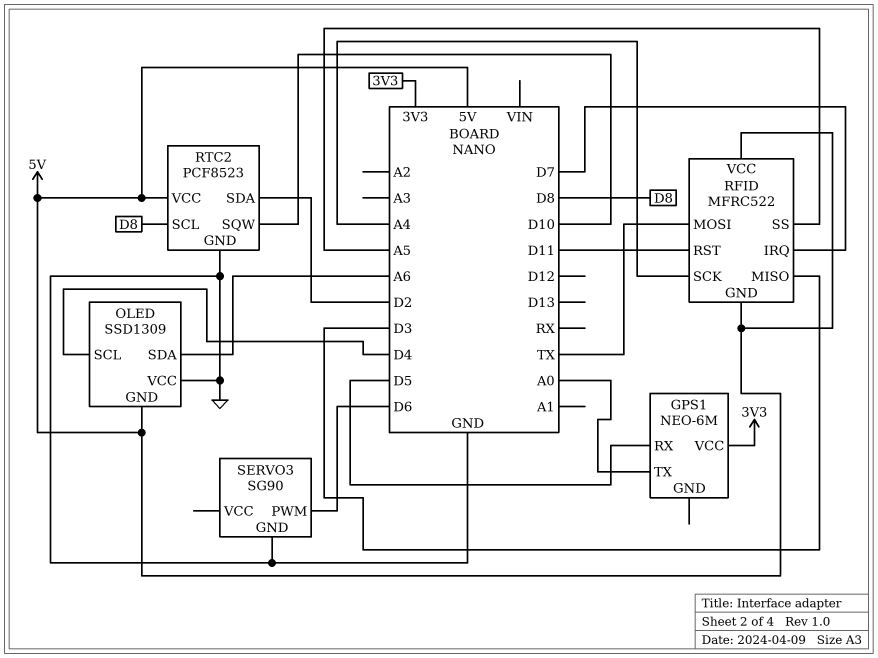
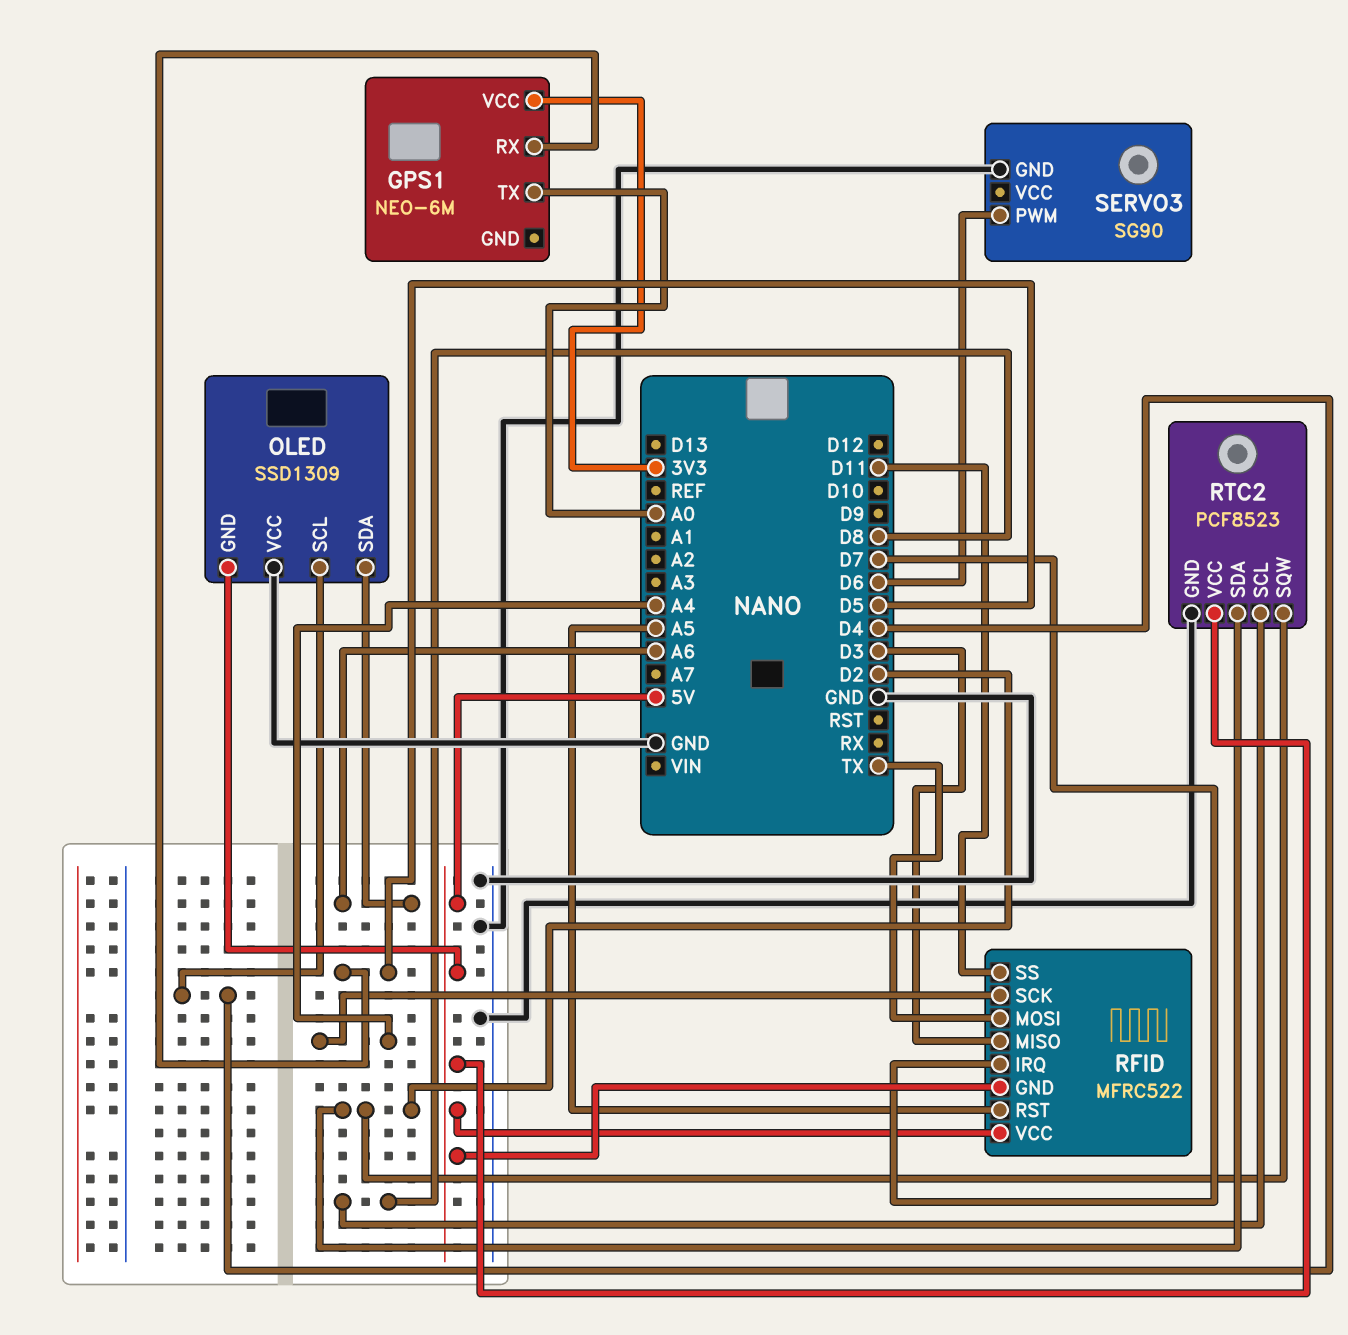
RFID pin RST: D11 -> A5
RFID pin SS: A5 -> D11
RTC2 pin SQW: D10 -> D2

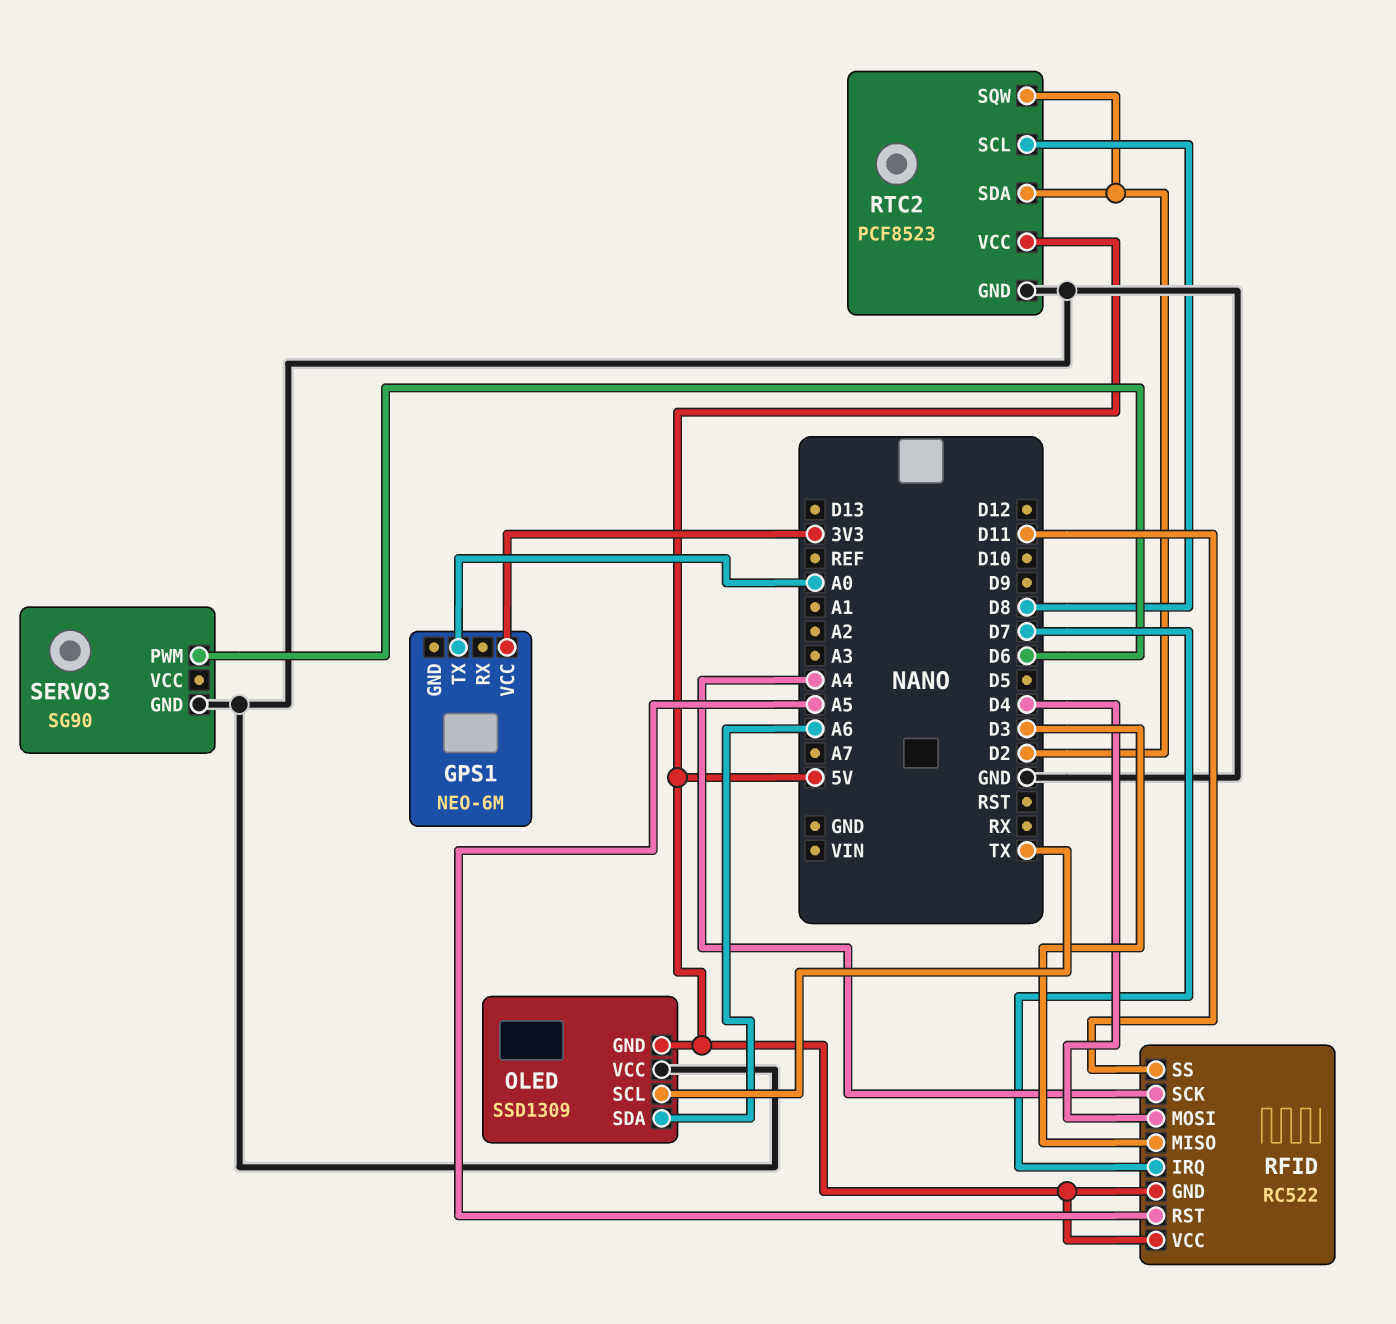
GPS1 pin RX: D5 -> none
OLED pin SCL: D4 -> TX
RFID: MFRC522 -> RC522
RFID pin MOSI: TX -> D4

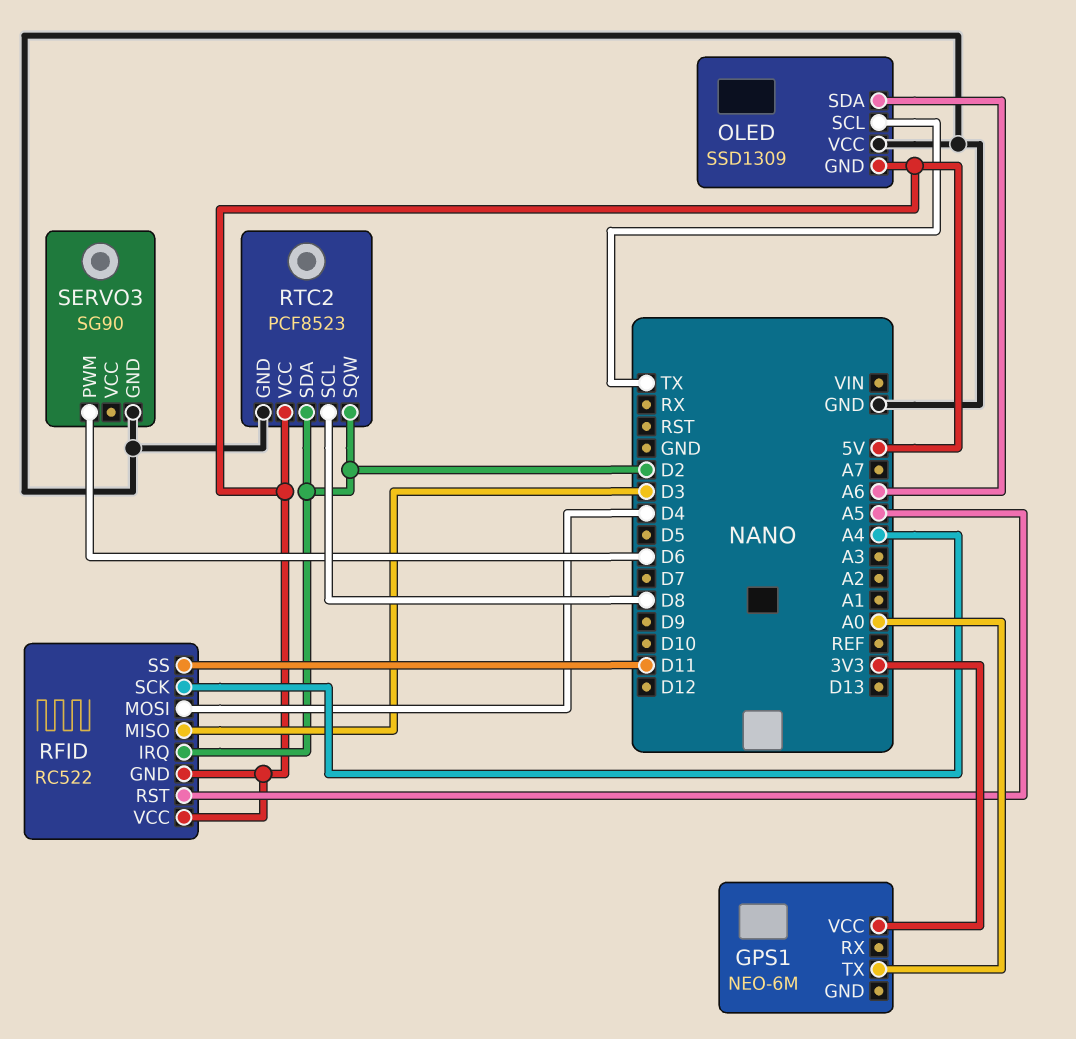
RFID pin IRQ: D7 -> D2

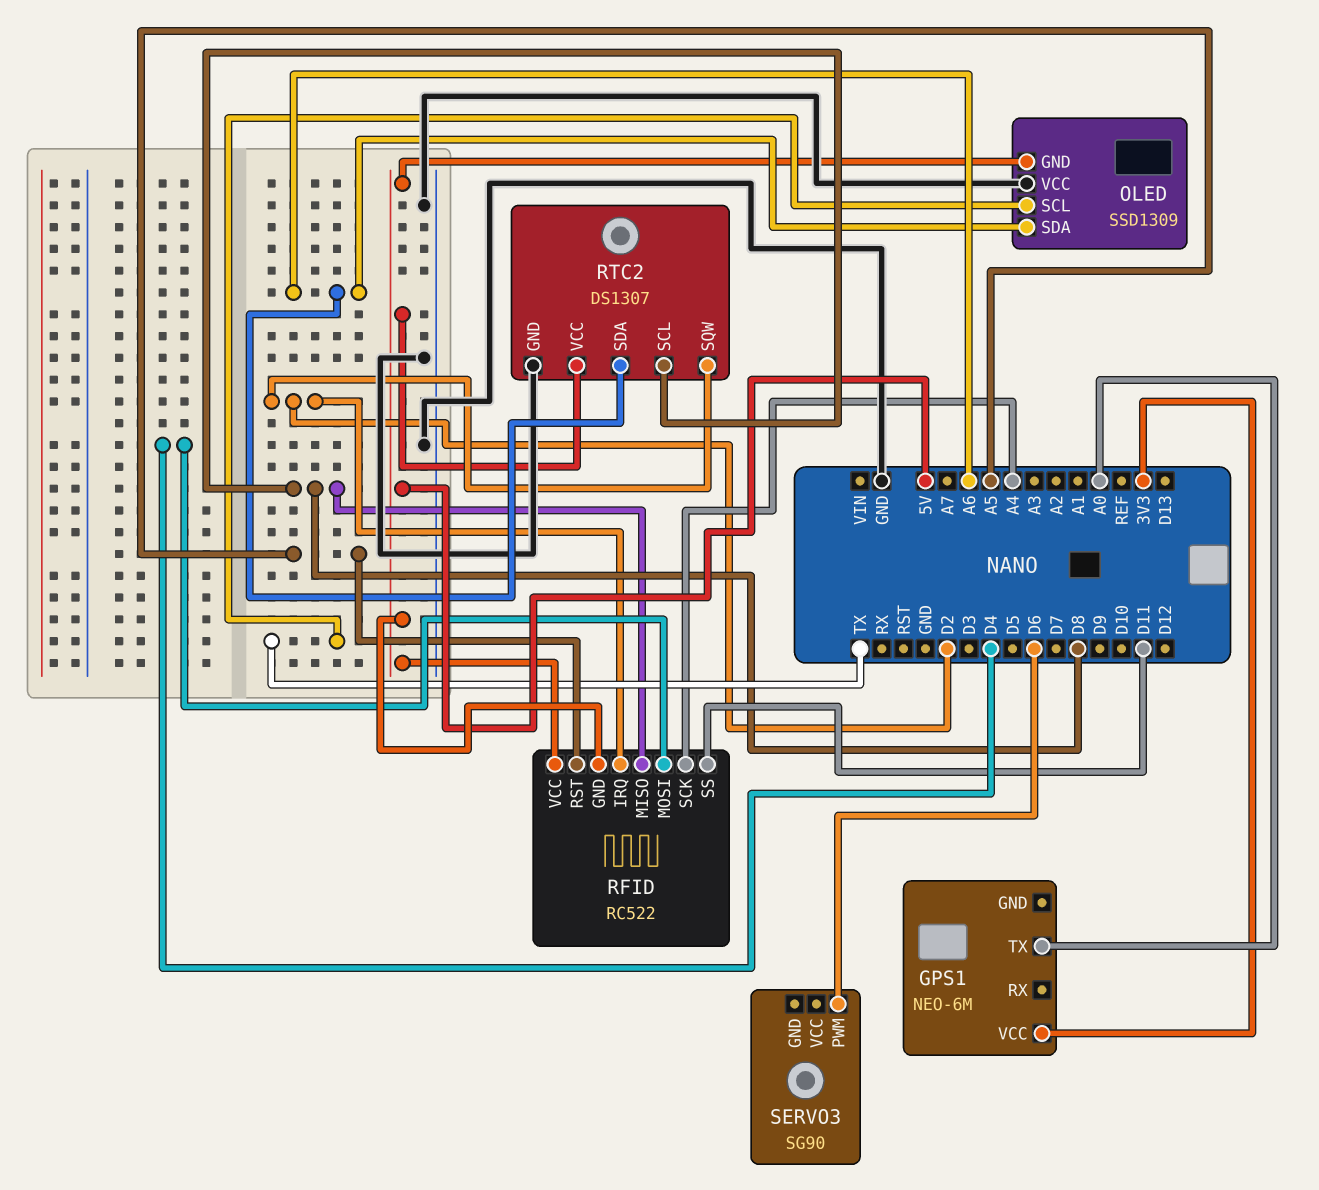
RFID pin MISO: D3 -> D8
RTC2: PCF8523 -> DS1307
RTC2 pin SDA: D2 -> A6
SERVO3 pin GND: GND -> none

